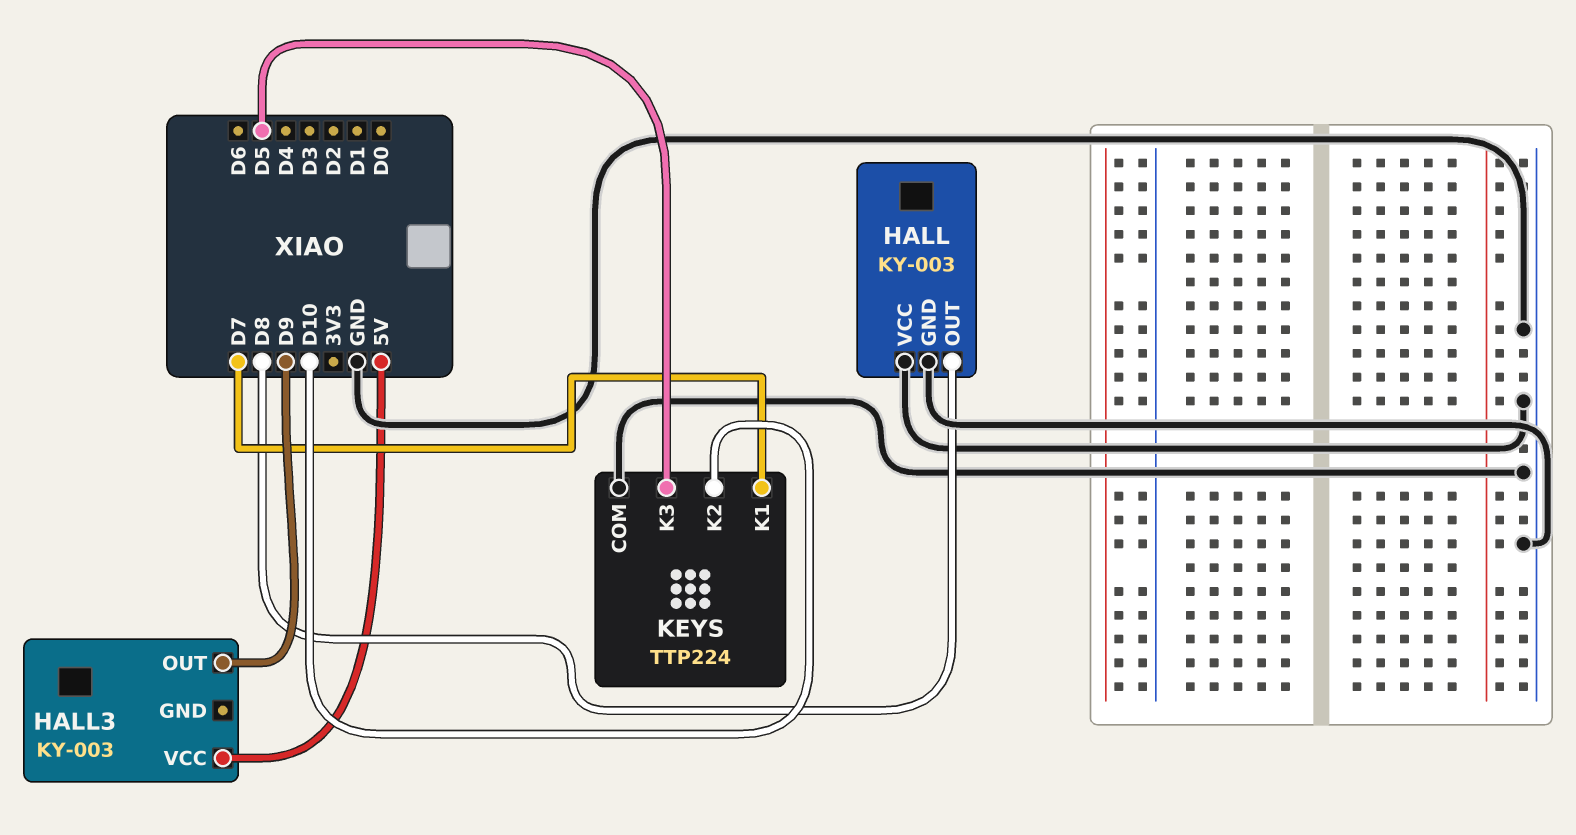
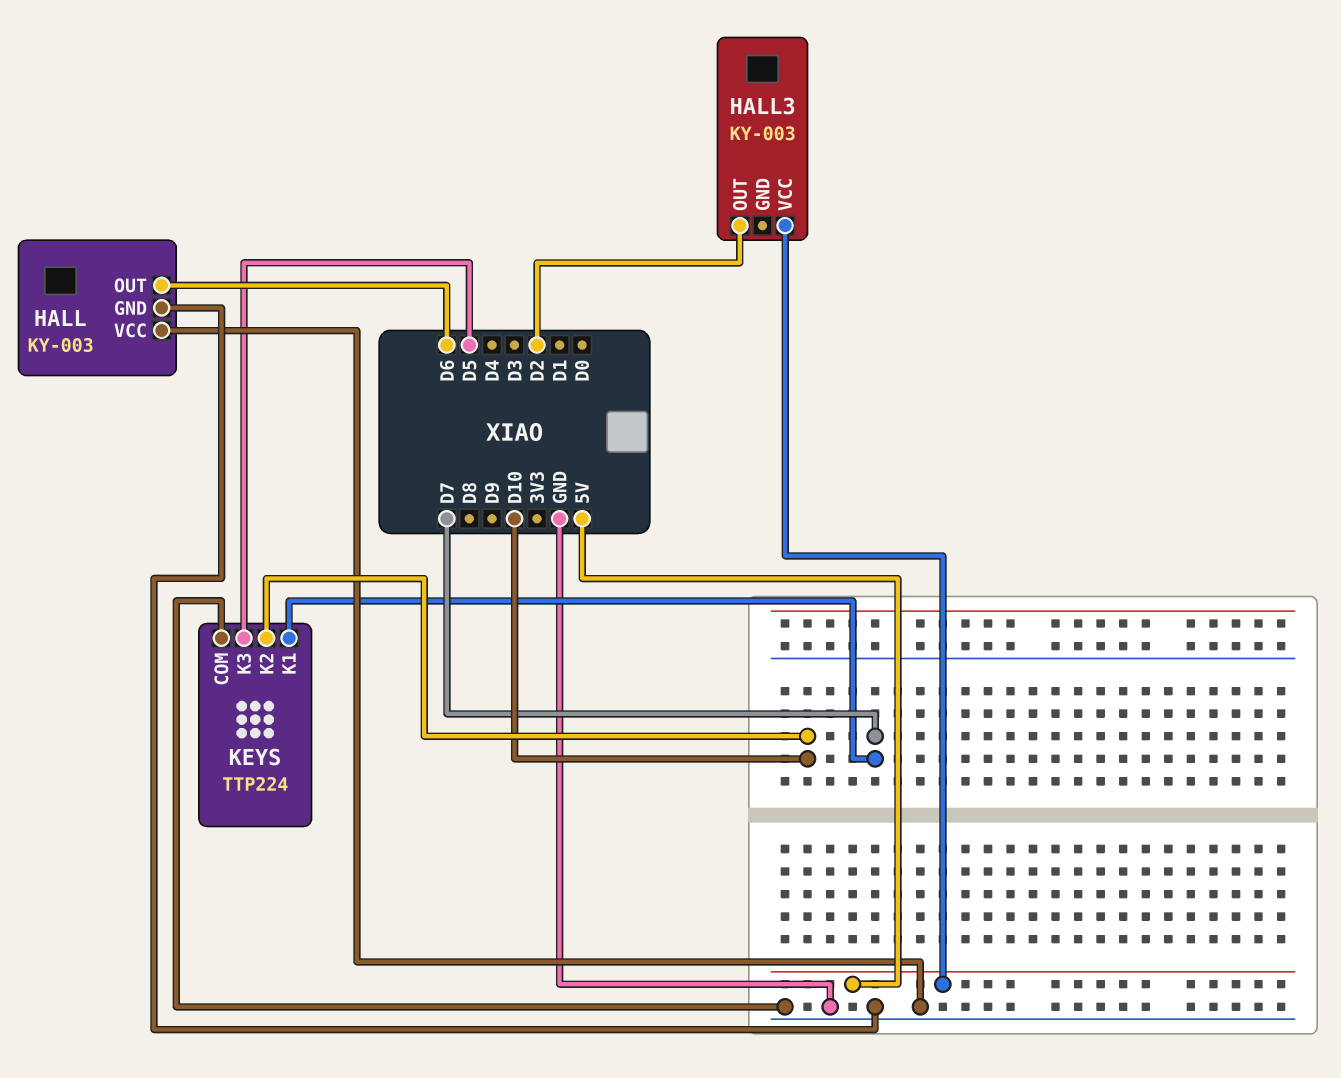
HALL pin OUT: D8 -> D6
HALL3 pin OUT: D9 -> D2

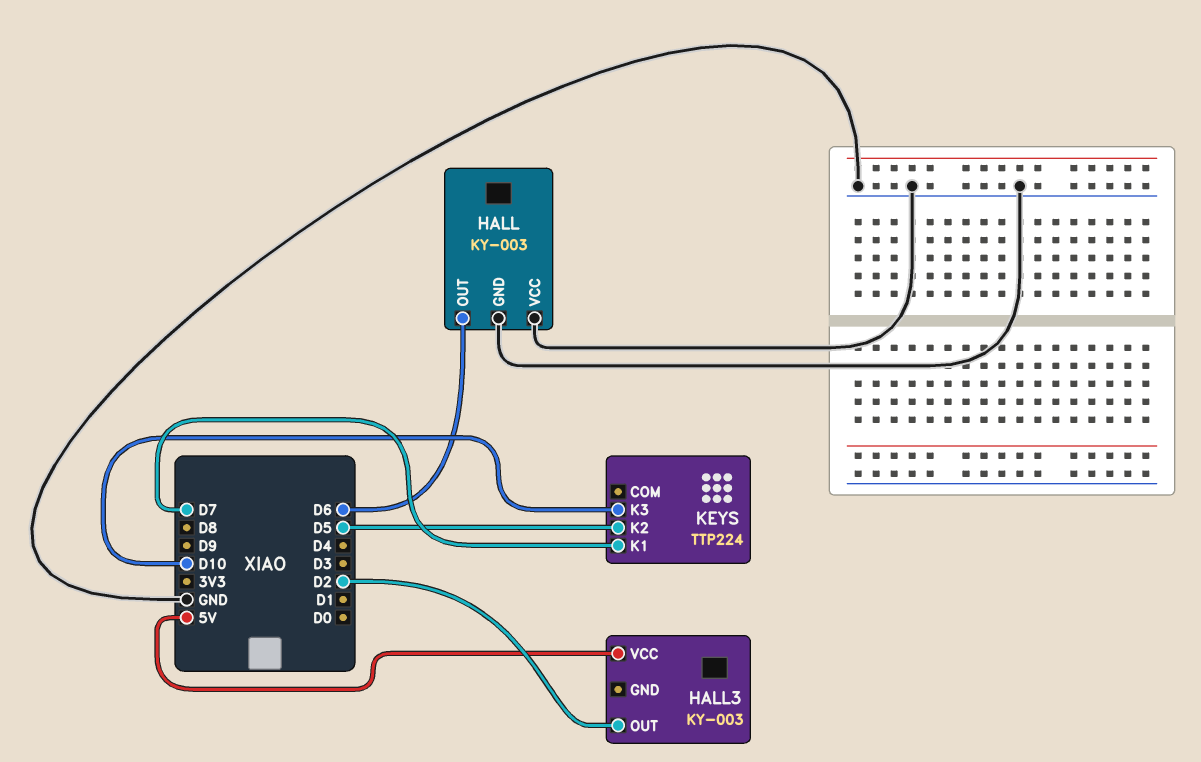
KEYS pin COM: GND -> none
KEYS pin K2: D10 -> D5
KEYS pin K3: D5 -> D10

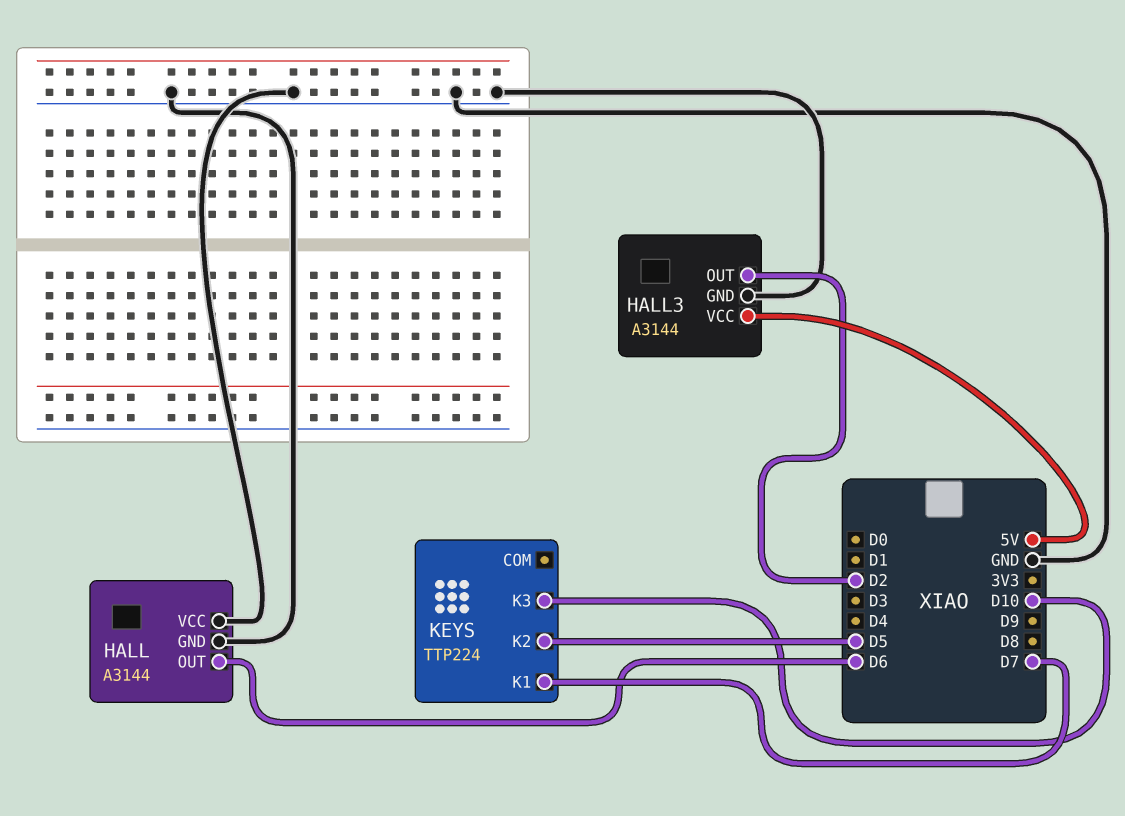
HALL: KY-003 -> A3144
HALL3: KY-003 -> A3144
HALL3 pin GND: none -> GND

